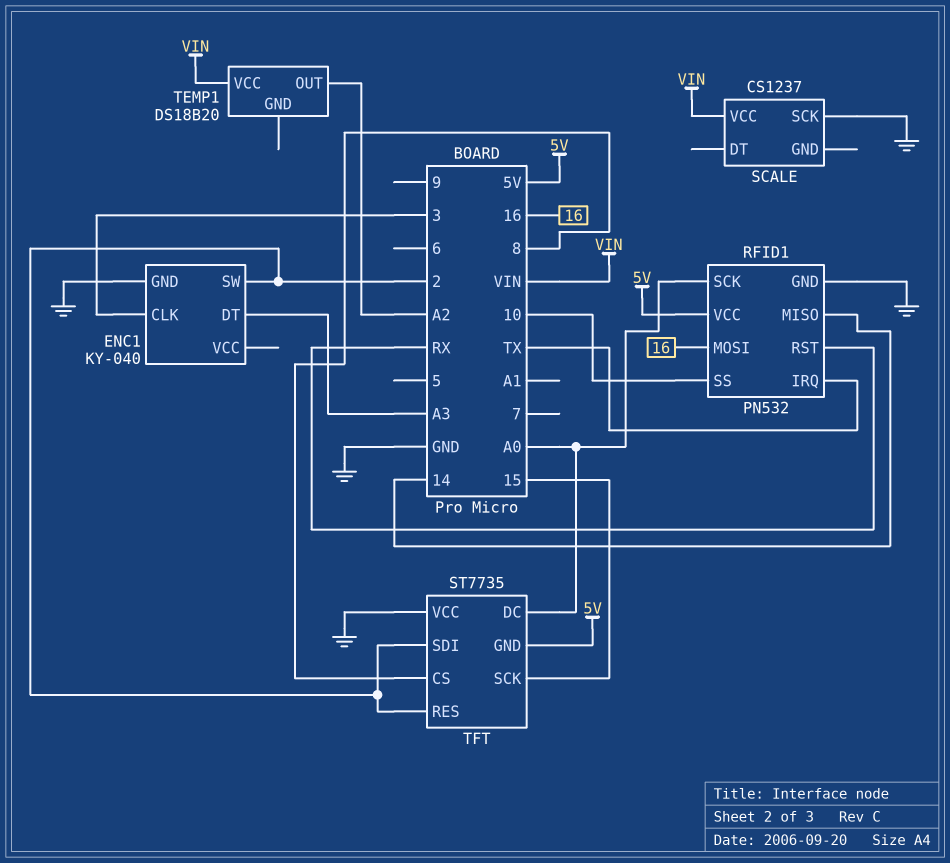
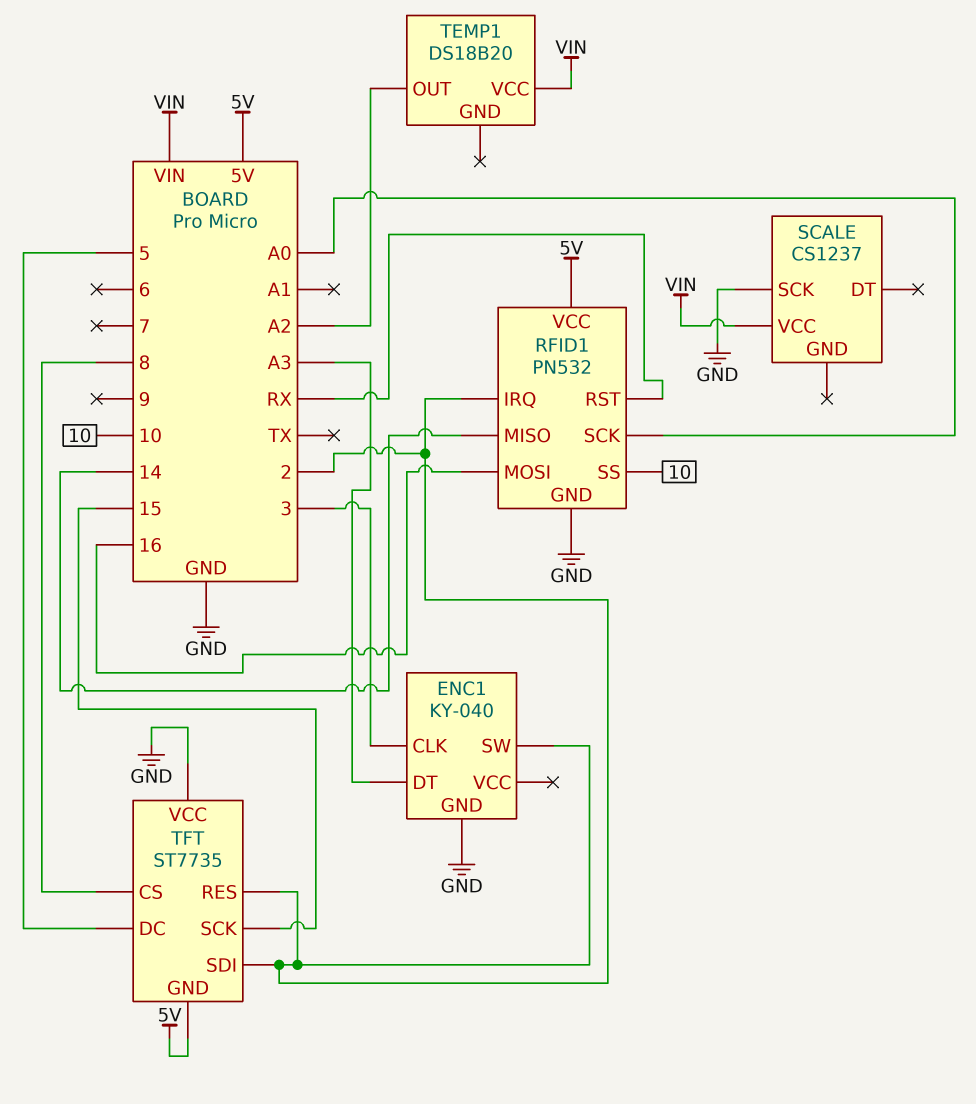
RFID1 pin IRQ: TX -> 2
TFT pin DC: A0 -> 5

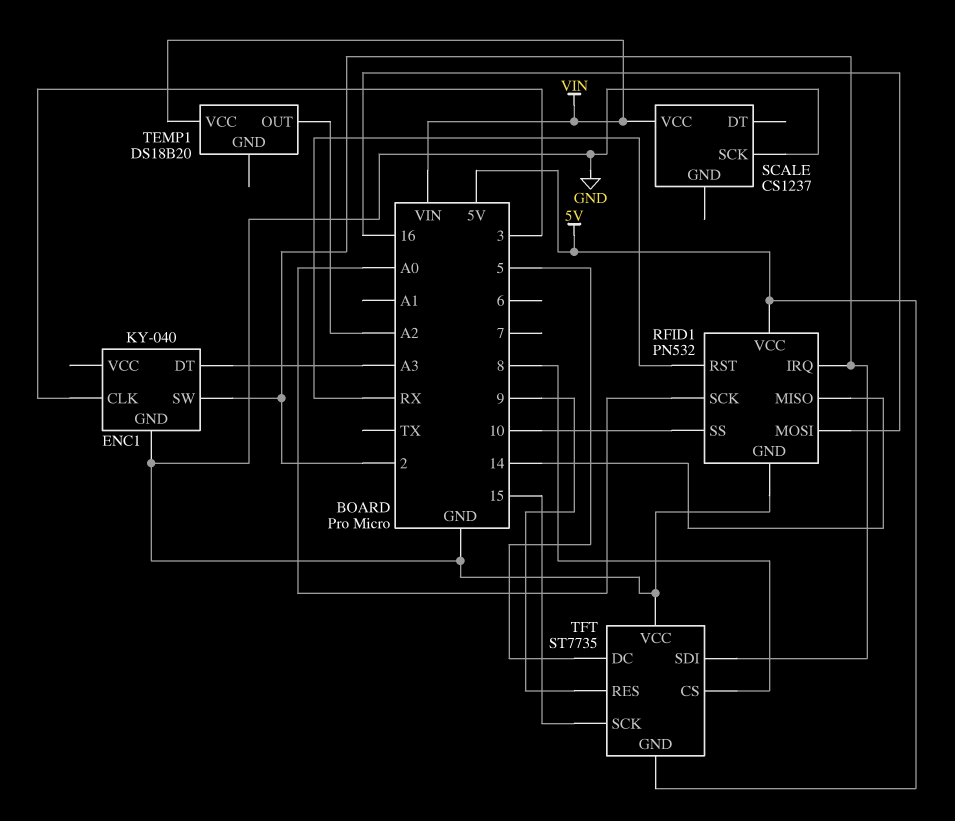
TFT pin RES: 2 -> 9

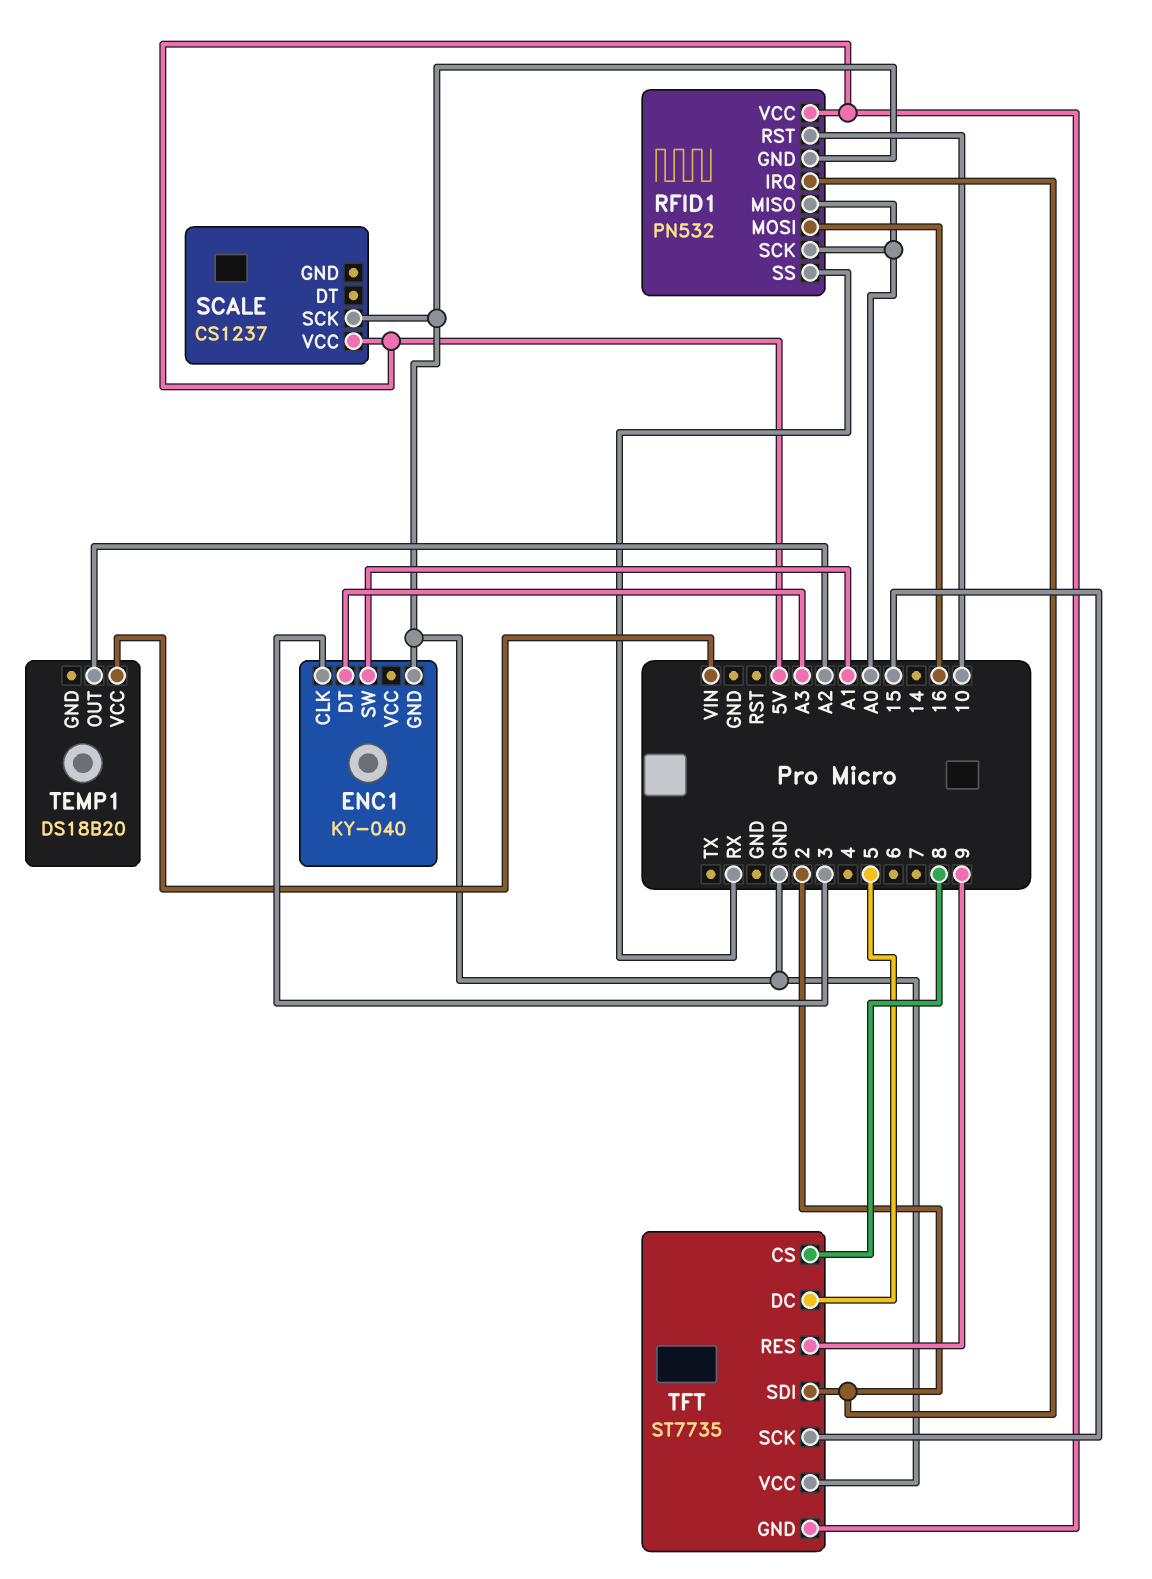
ENC1 pin SW: 2 -> A1
RFID1 pin MISO: 14 -> A0
RFID1 pin RST: RX -> 10
RFID1 pin SS: 10 -> RX
SCALE pin VCC: VIN -> 5V

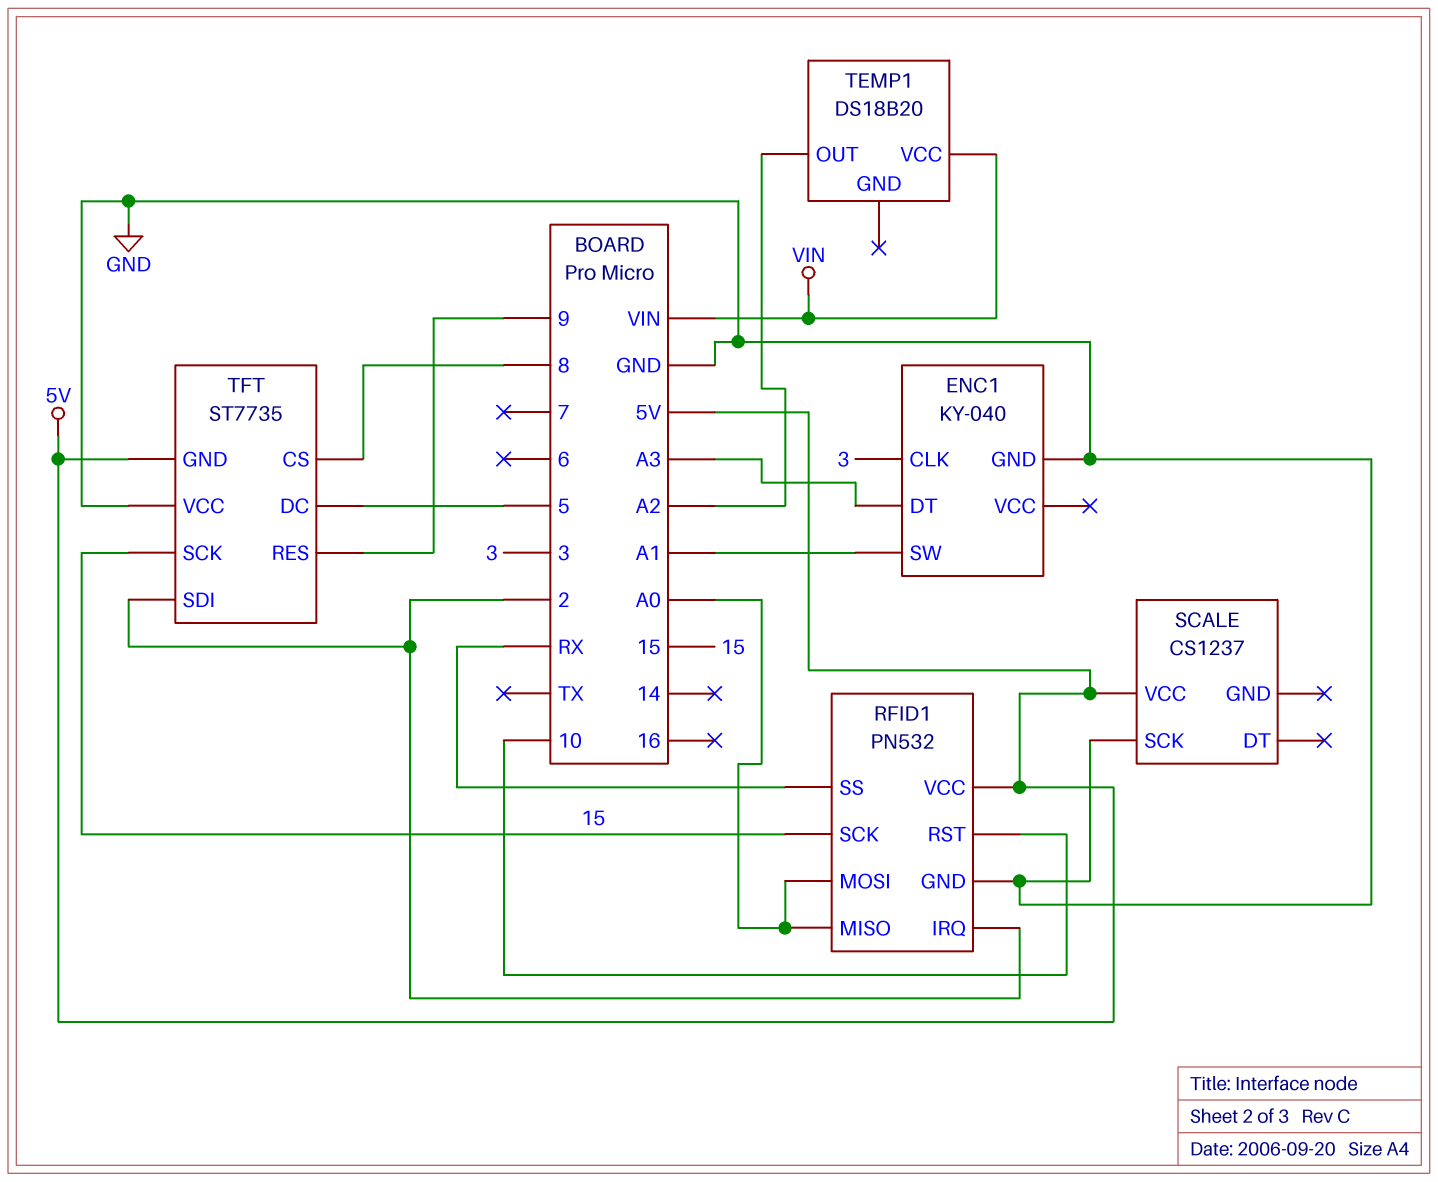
RFID1 pin MOSI: 16 -> A0
RFID1 pin SCK: A0 -> 15

